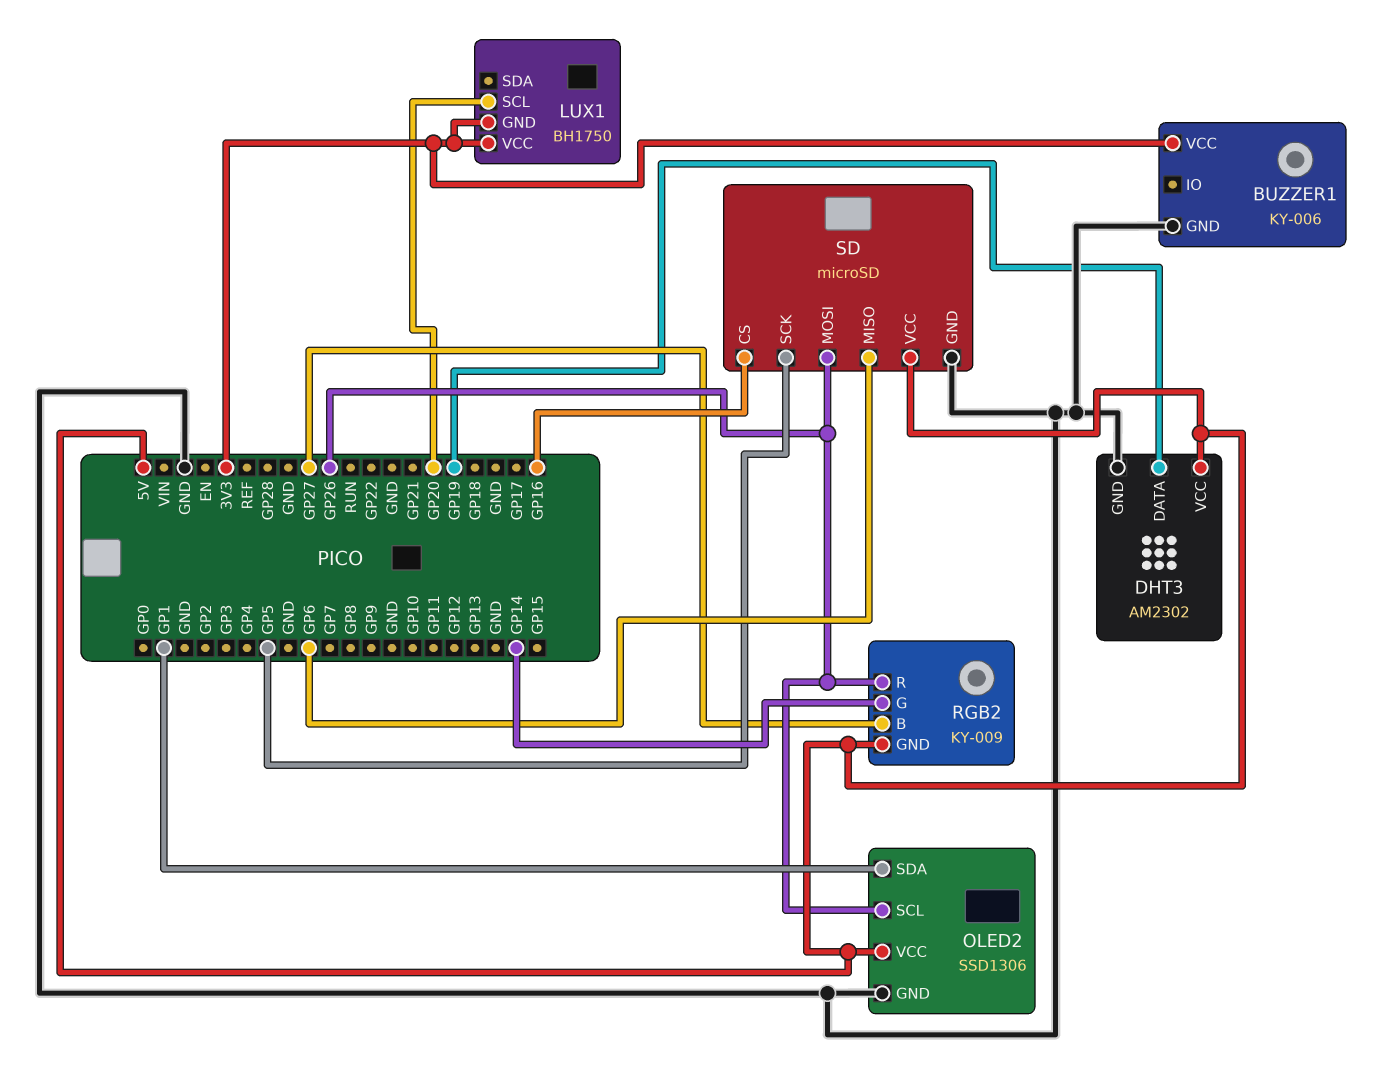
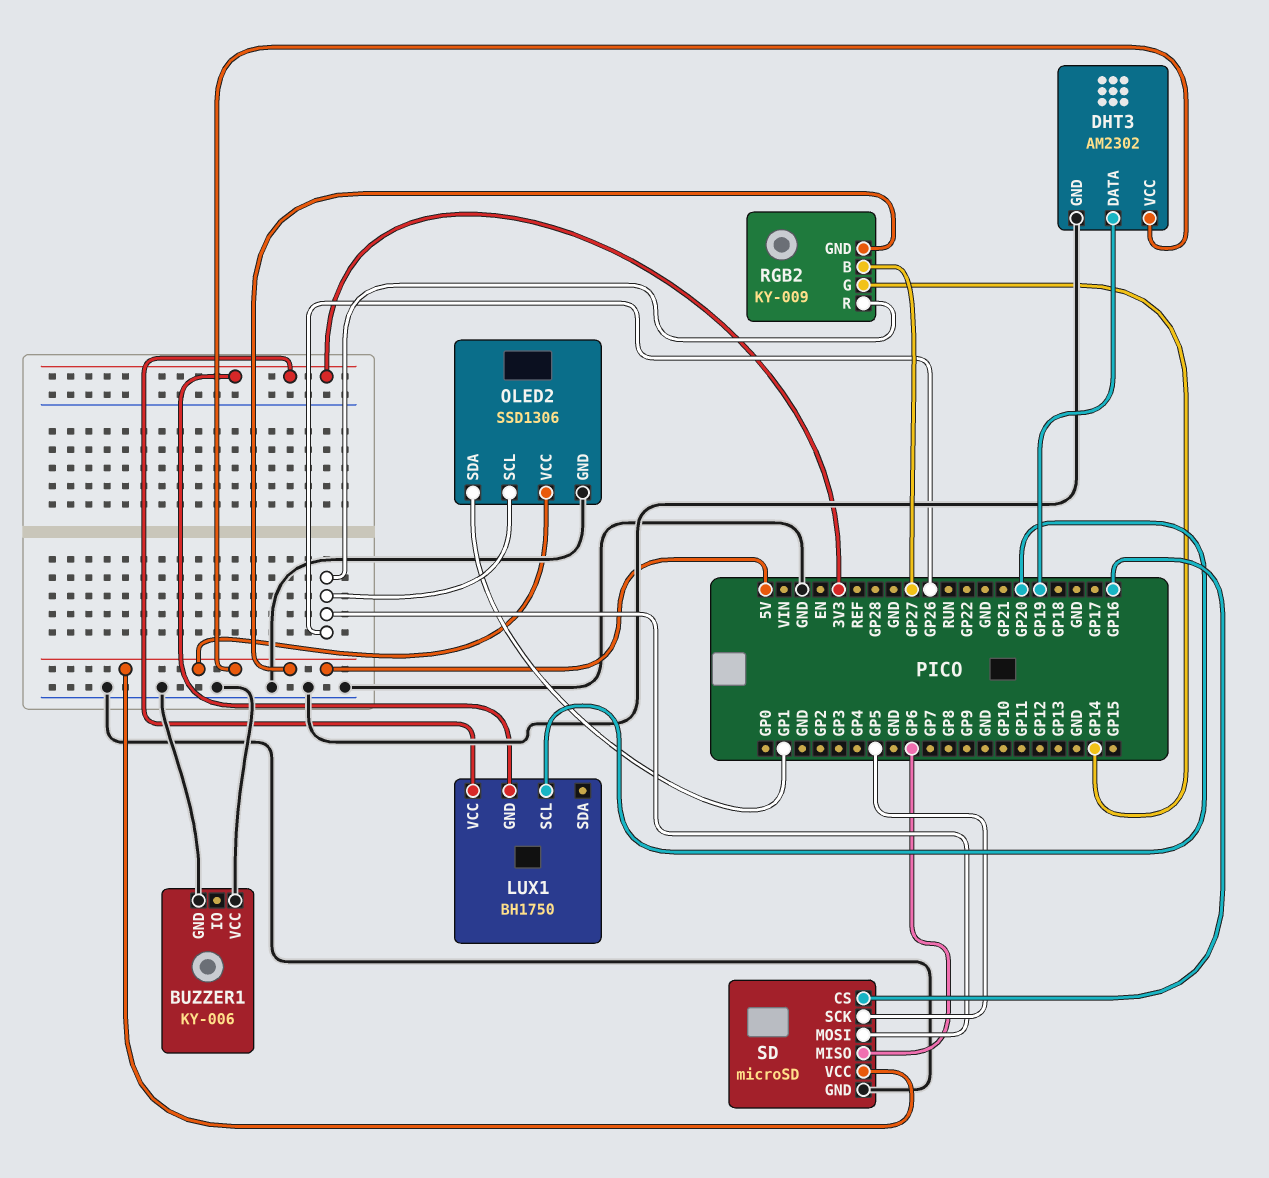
BUZZER1 pin VCC: 3V3 -> GND

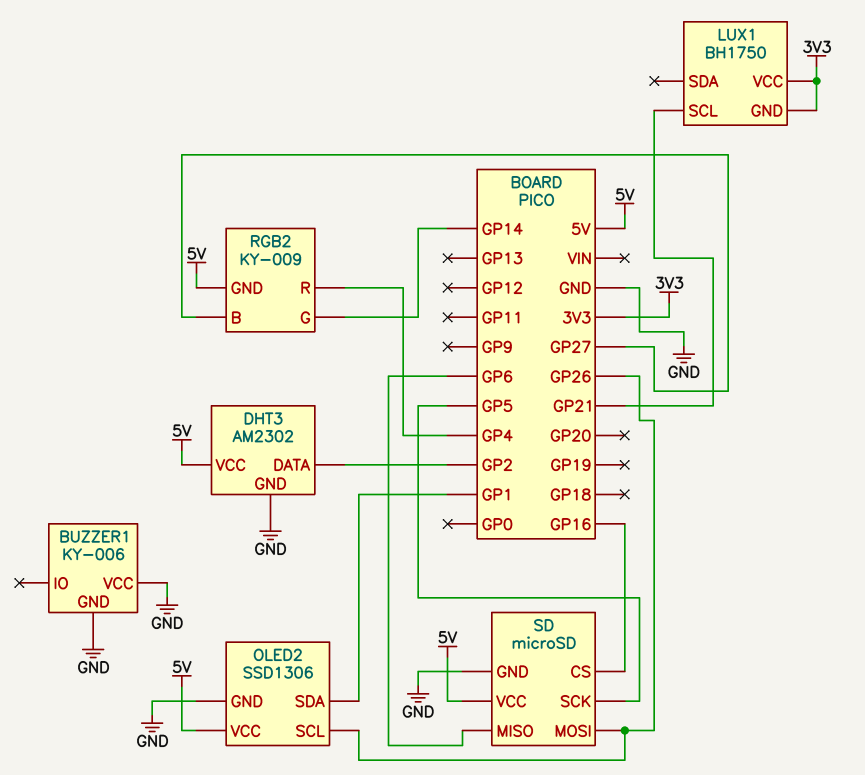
DHT3 pin DATA: GP19 -> GP2
LUX1 pin SCL: GP20 -> GP21
RGB2 pin R: GP26 -> GP4

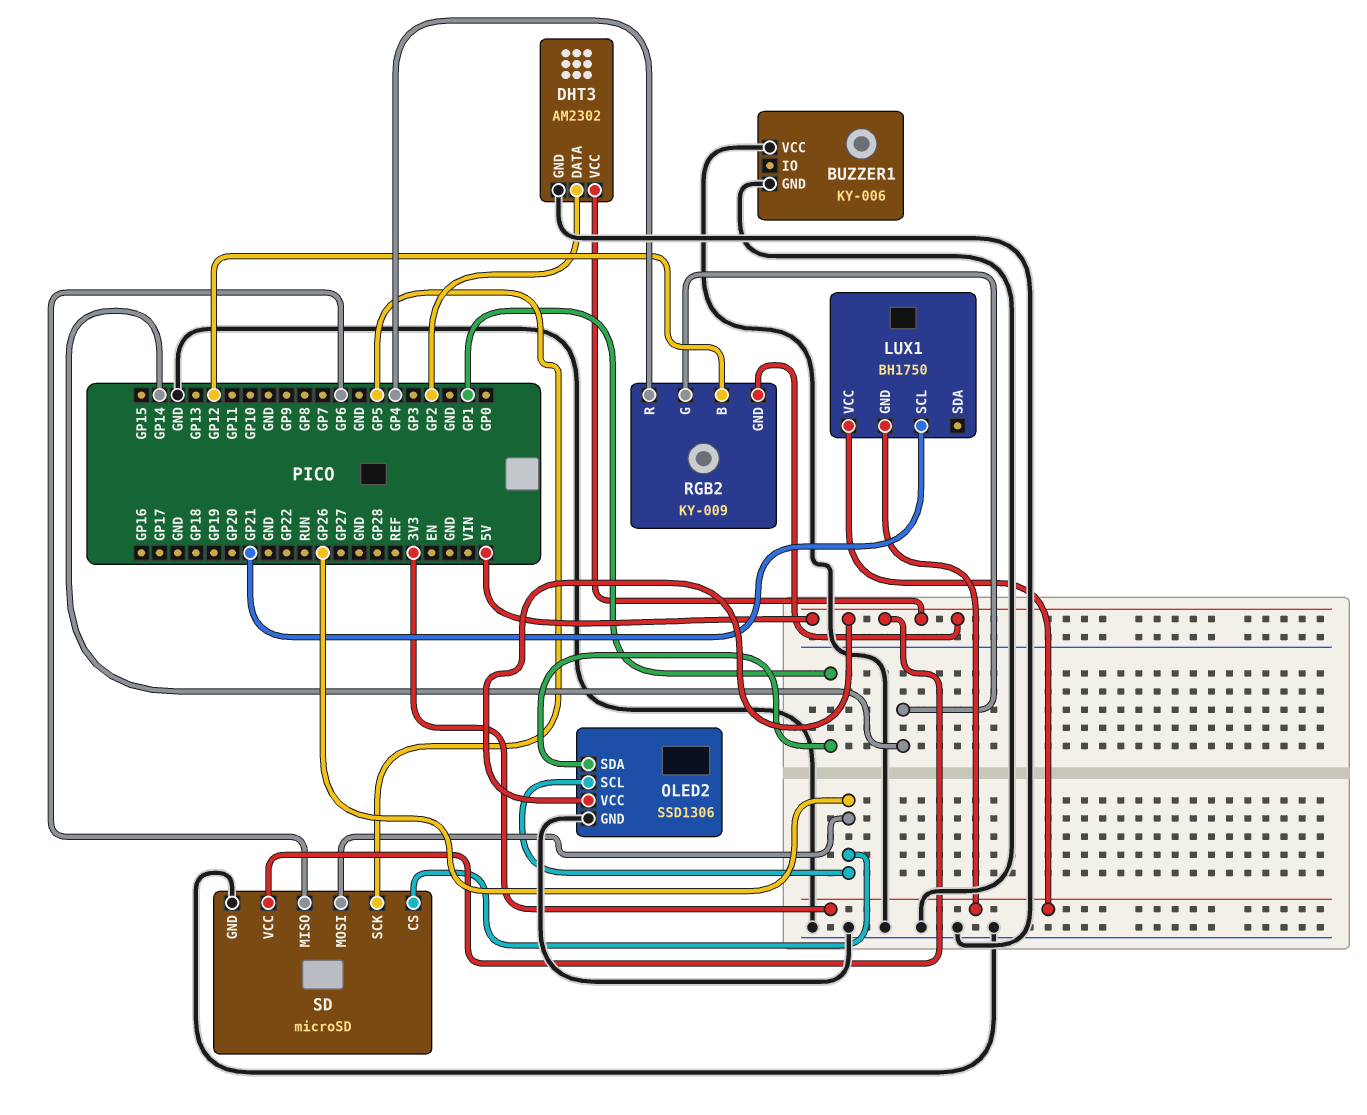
RGB2 pin B: GP27 -> GP12
SD pin CS: GP16 -> GP26

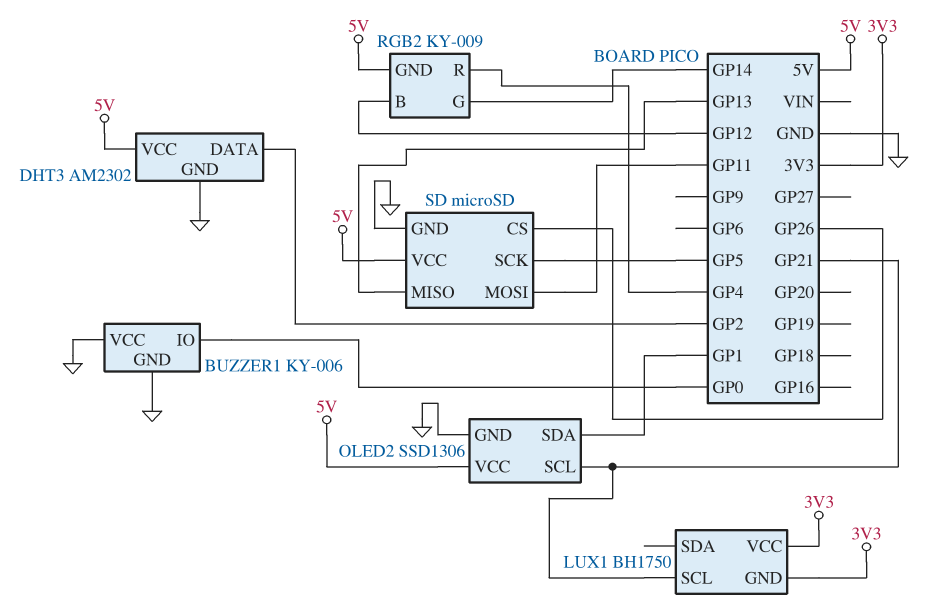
BUZZER1 pin IO: none -> GP0
OLED2 pin SCL: GP26 -> GP21
SD pin MISO: GP6 -> GP13
SD pin MOSI: GP26 -> GP11

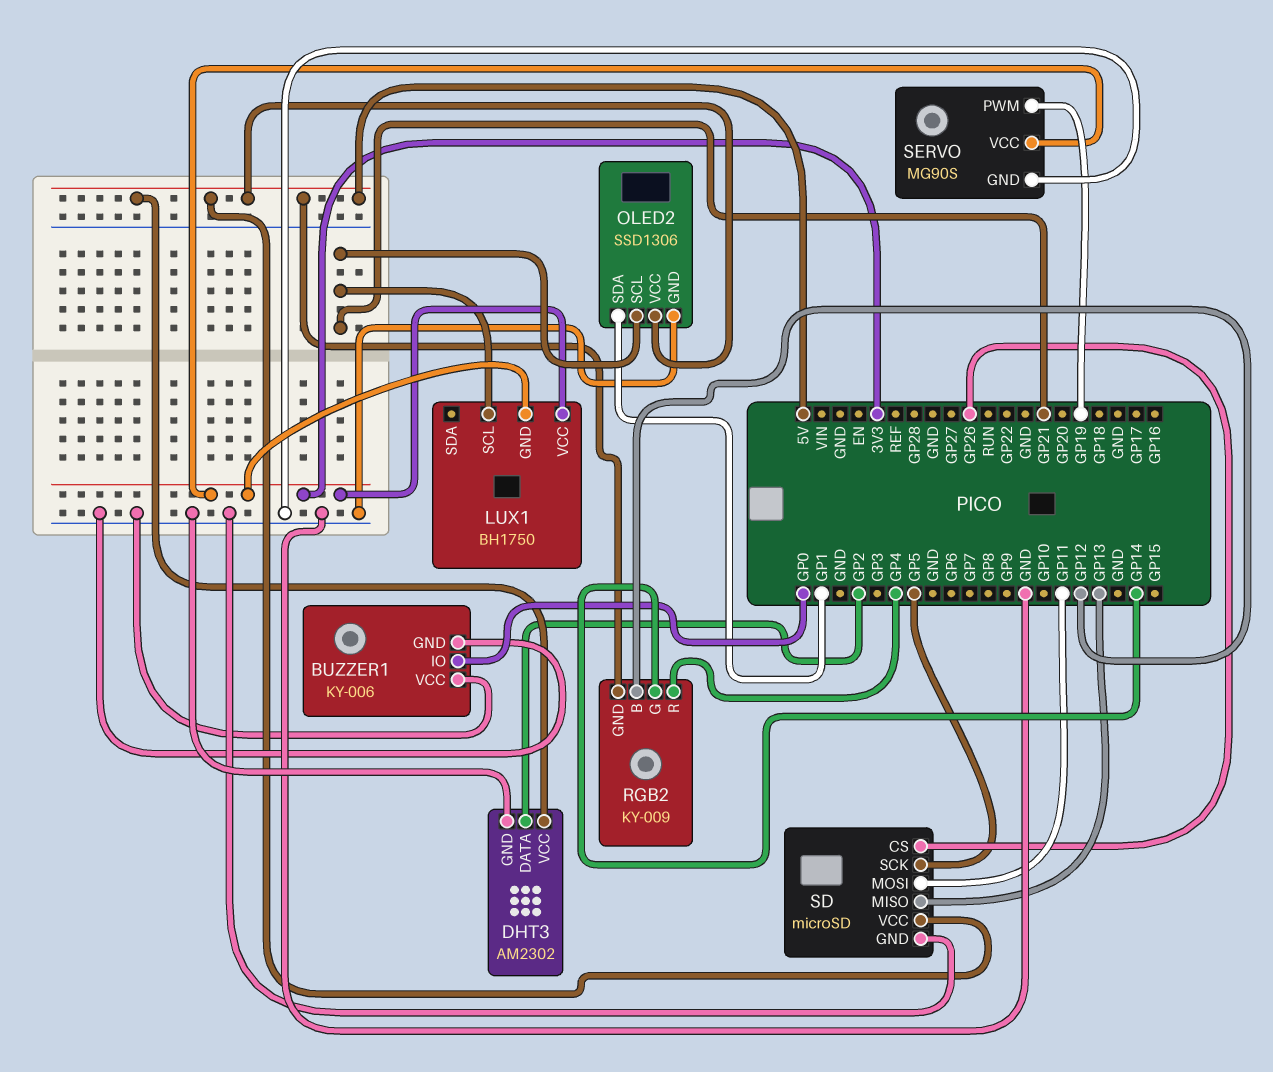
SERVO: none -> MG90S
SERVO pin GND: none -> GND
SERVO pin PWM: none -> GP19
SERVO pin VCC: none -> 3V3

